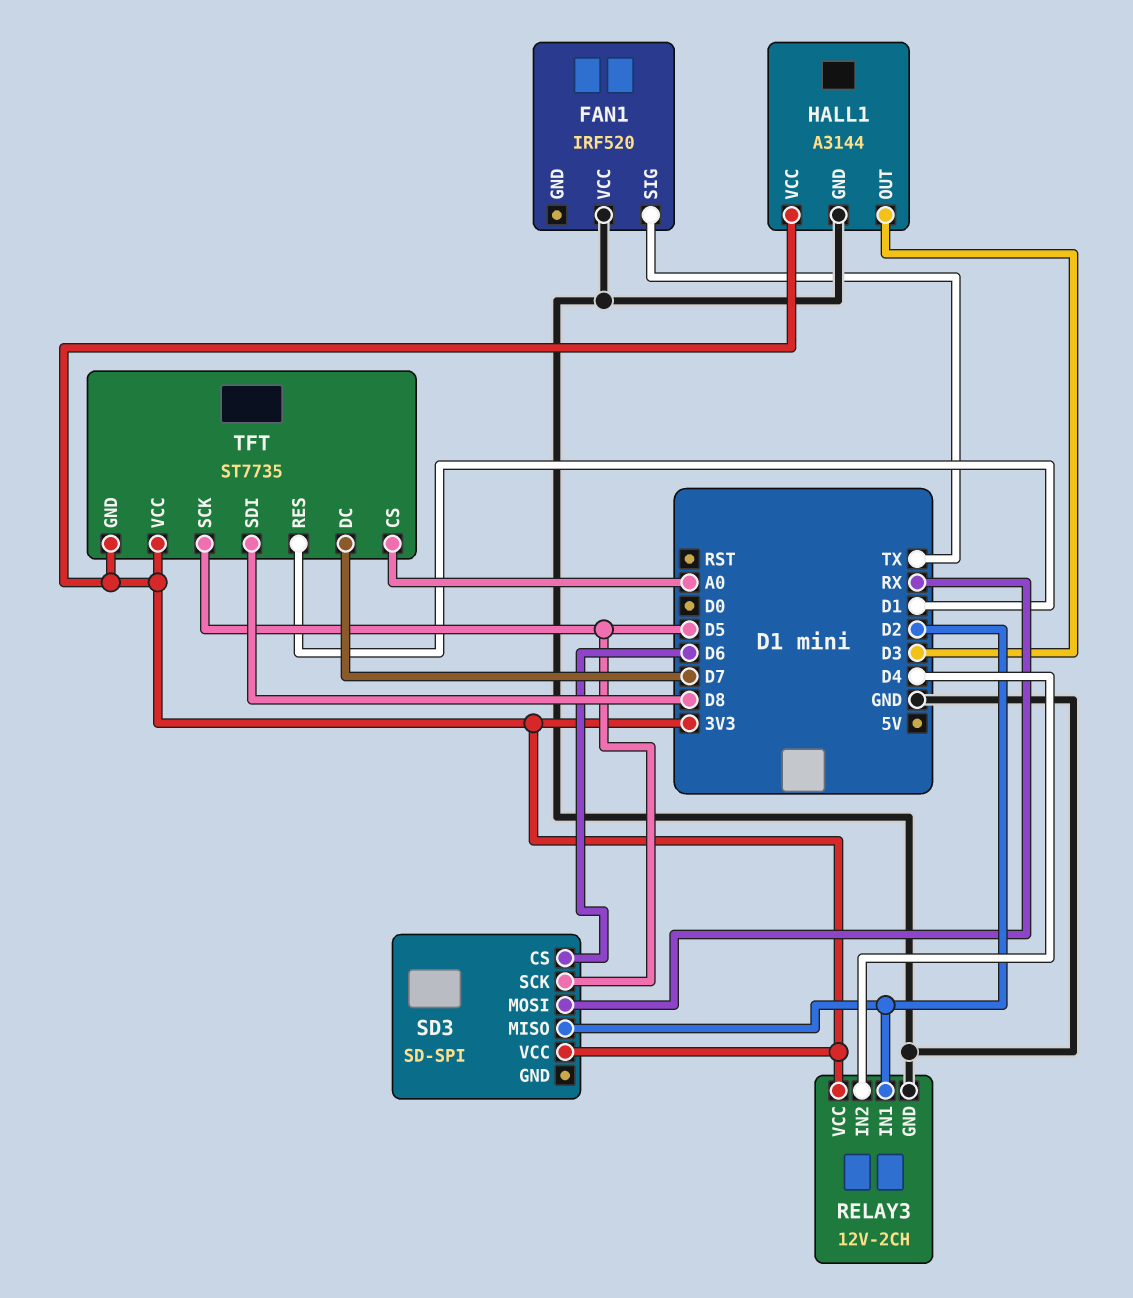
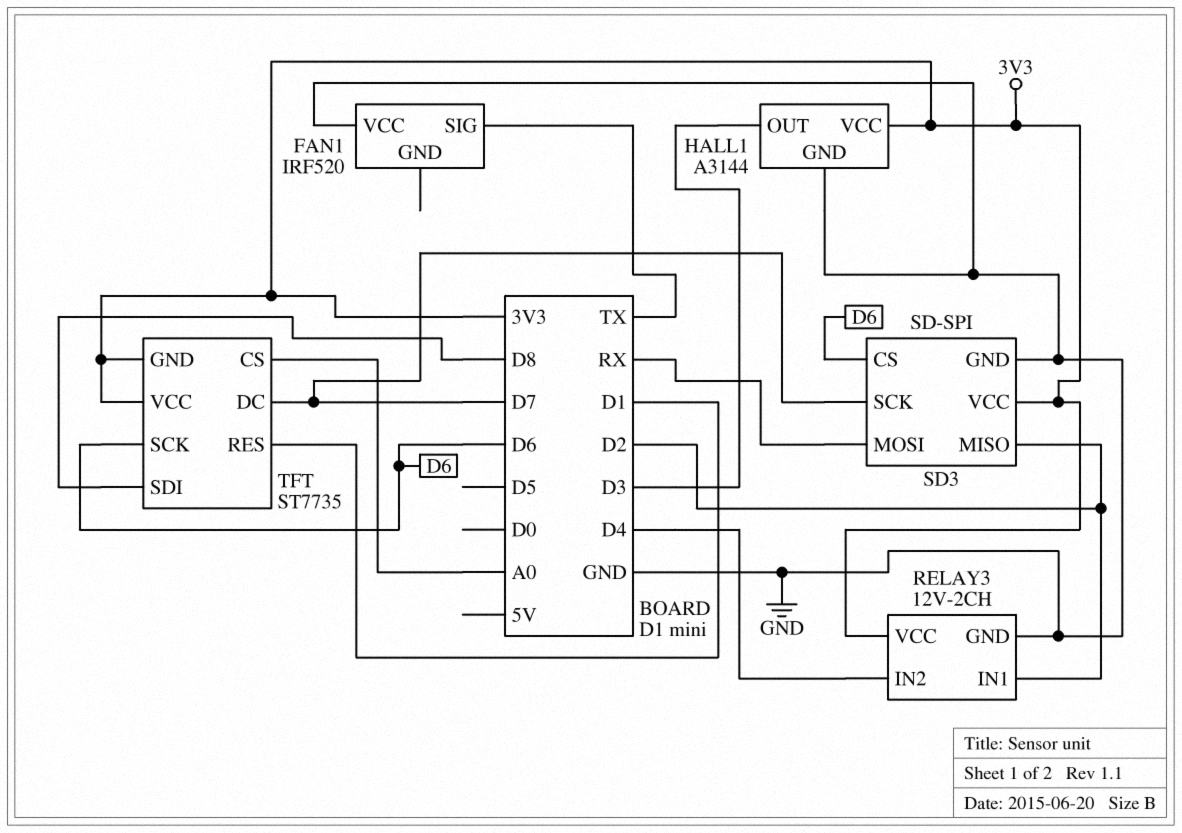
SD3 pin GND: none -> GND
SD3 pin SCK: D5 -> D7
TFT pin SCK: D5 -> D6

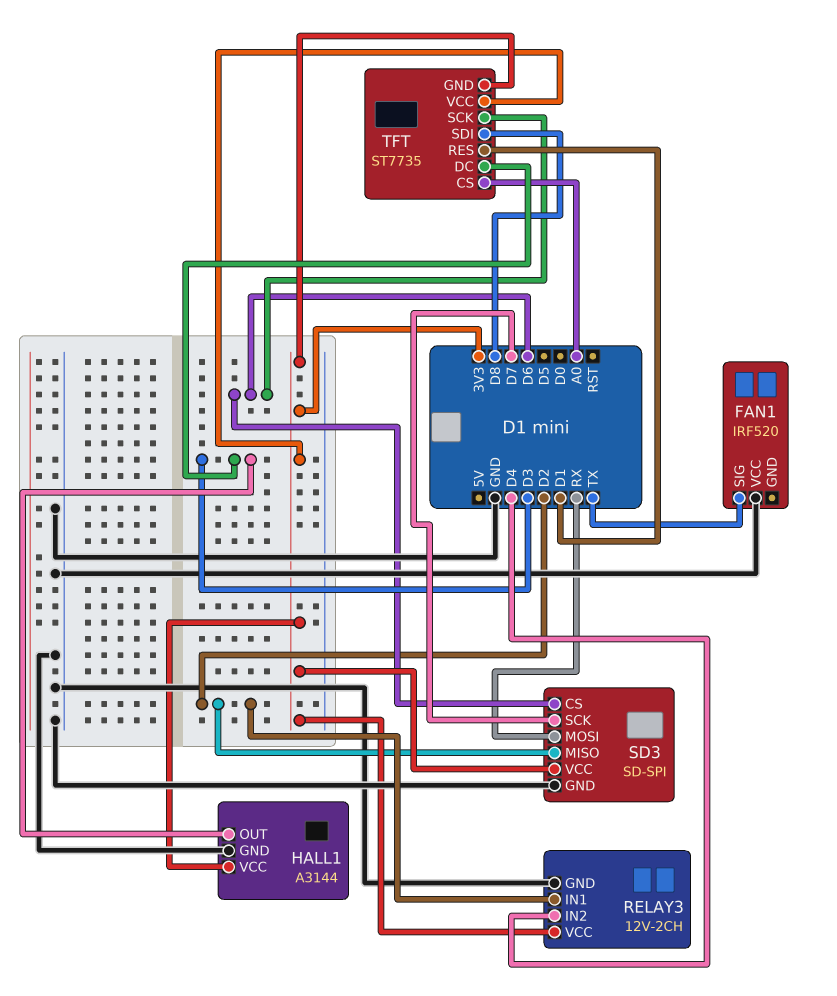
TFT pin DC: D7 -> D3

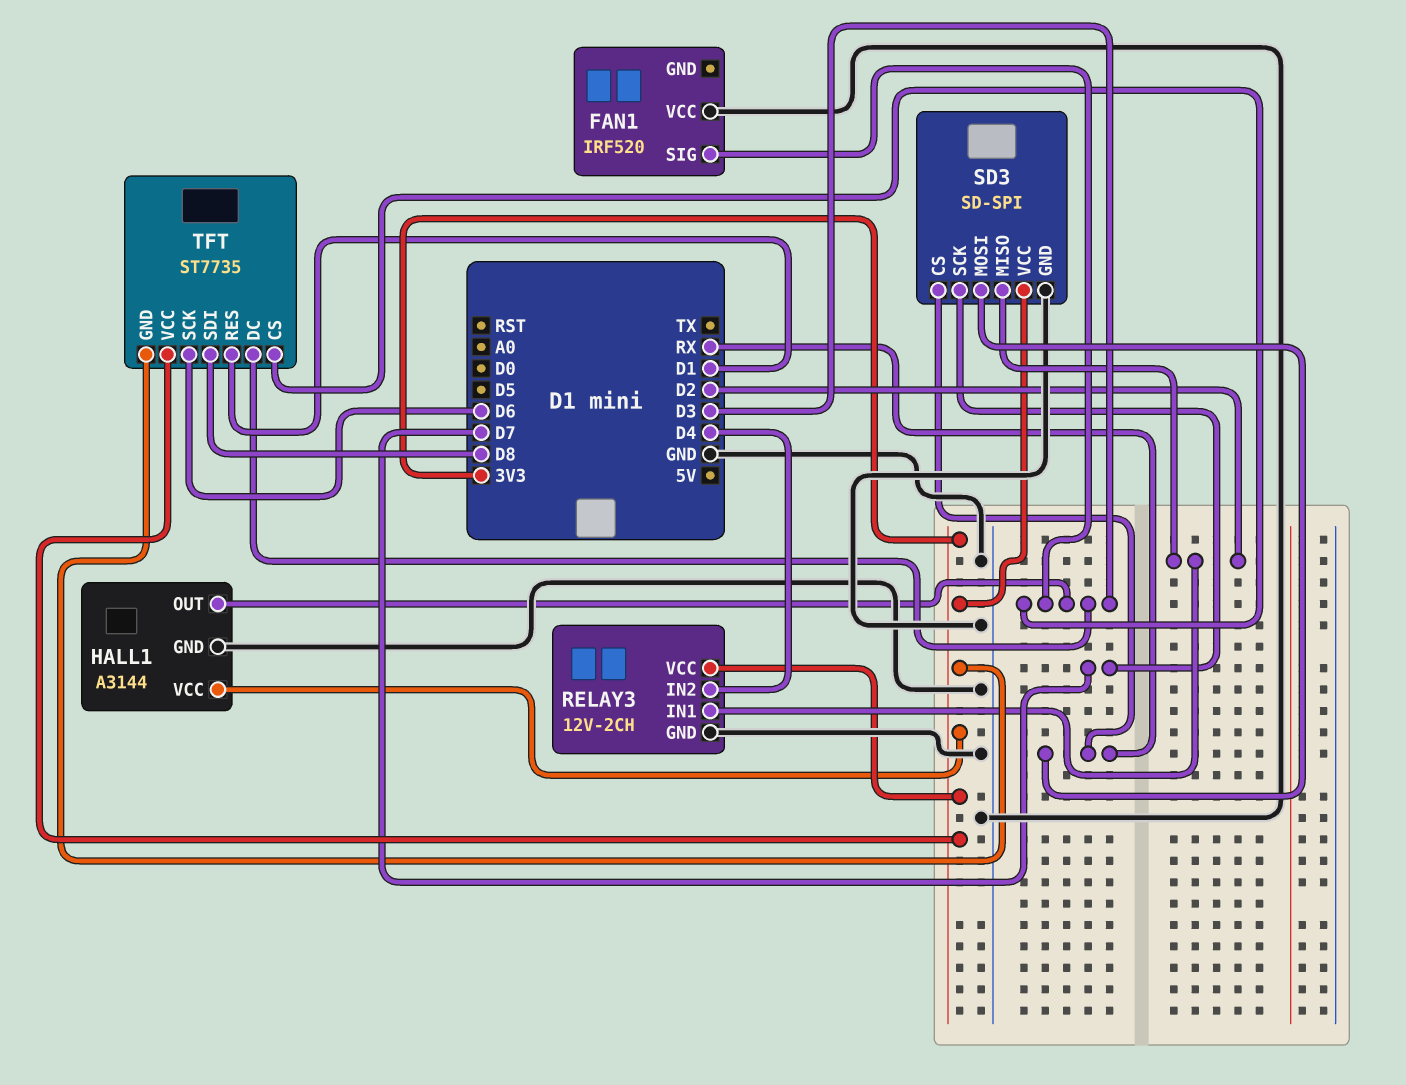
FAN1 pin SIG: TX -> D3
SD3 pin CS: D6 -> RX
TFT pin CS: A0 -> D3

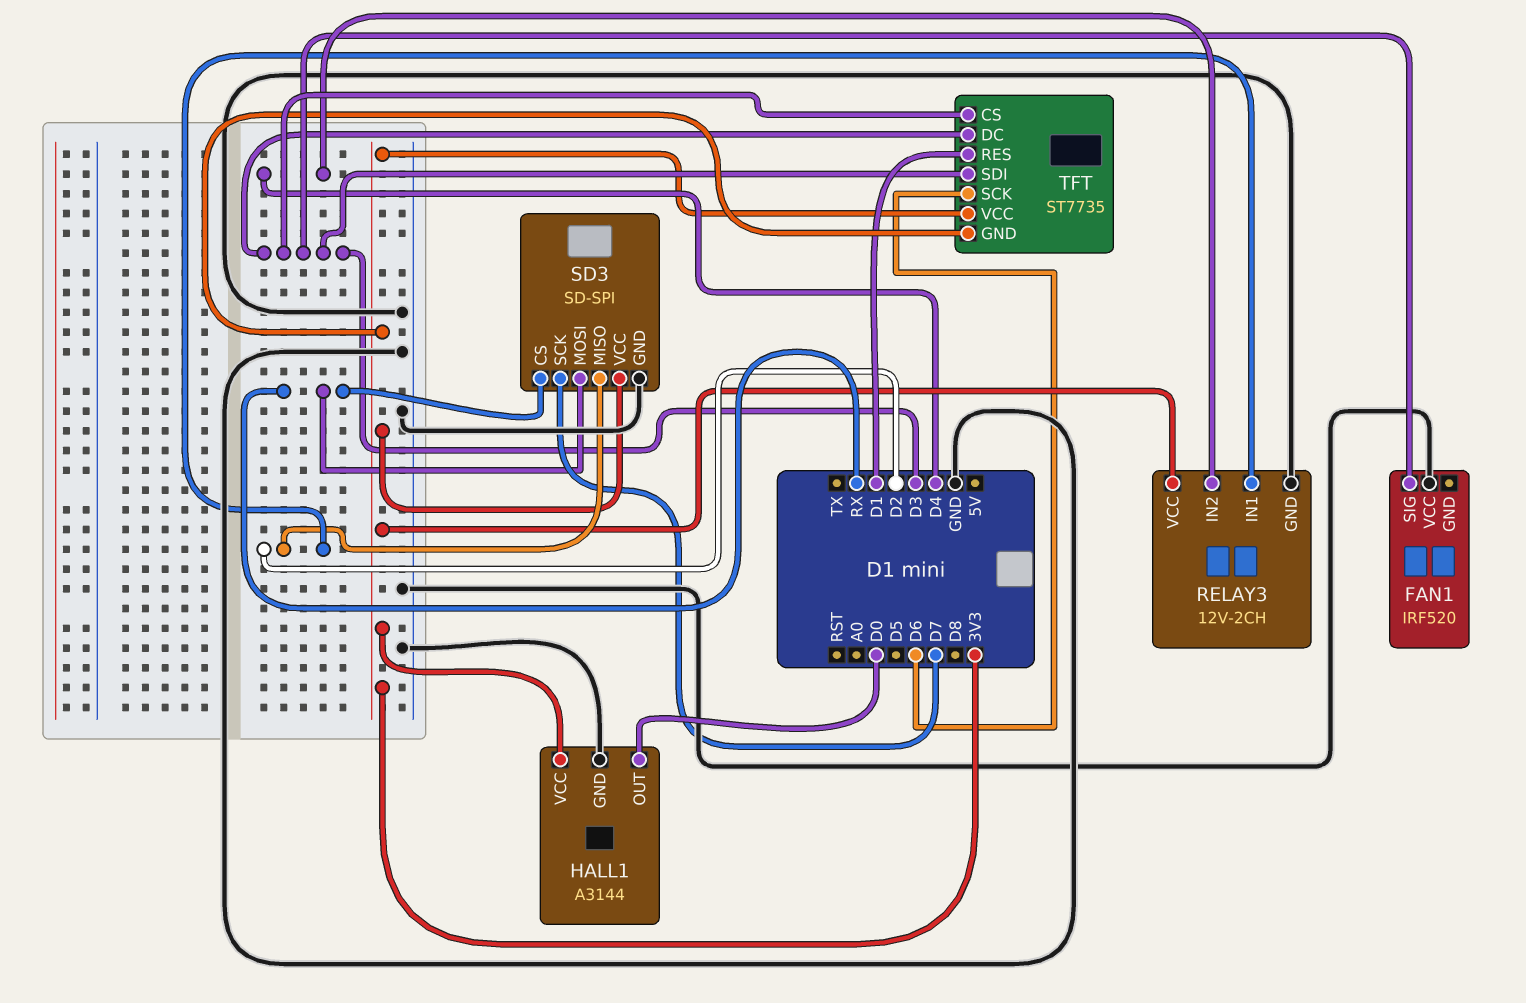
HALL1 pin OUT: D3 -> D0
TFT pin SDI: D8 -> D3

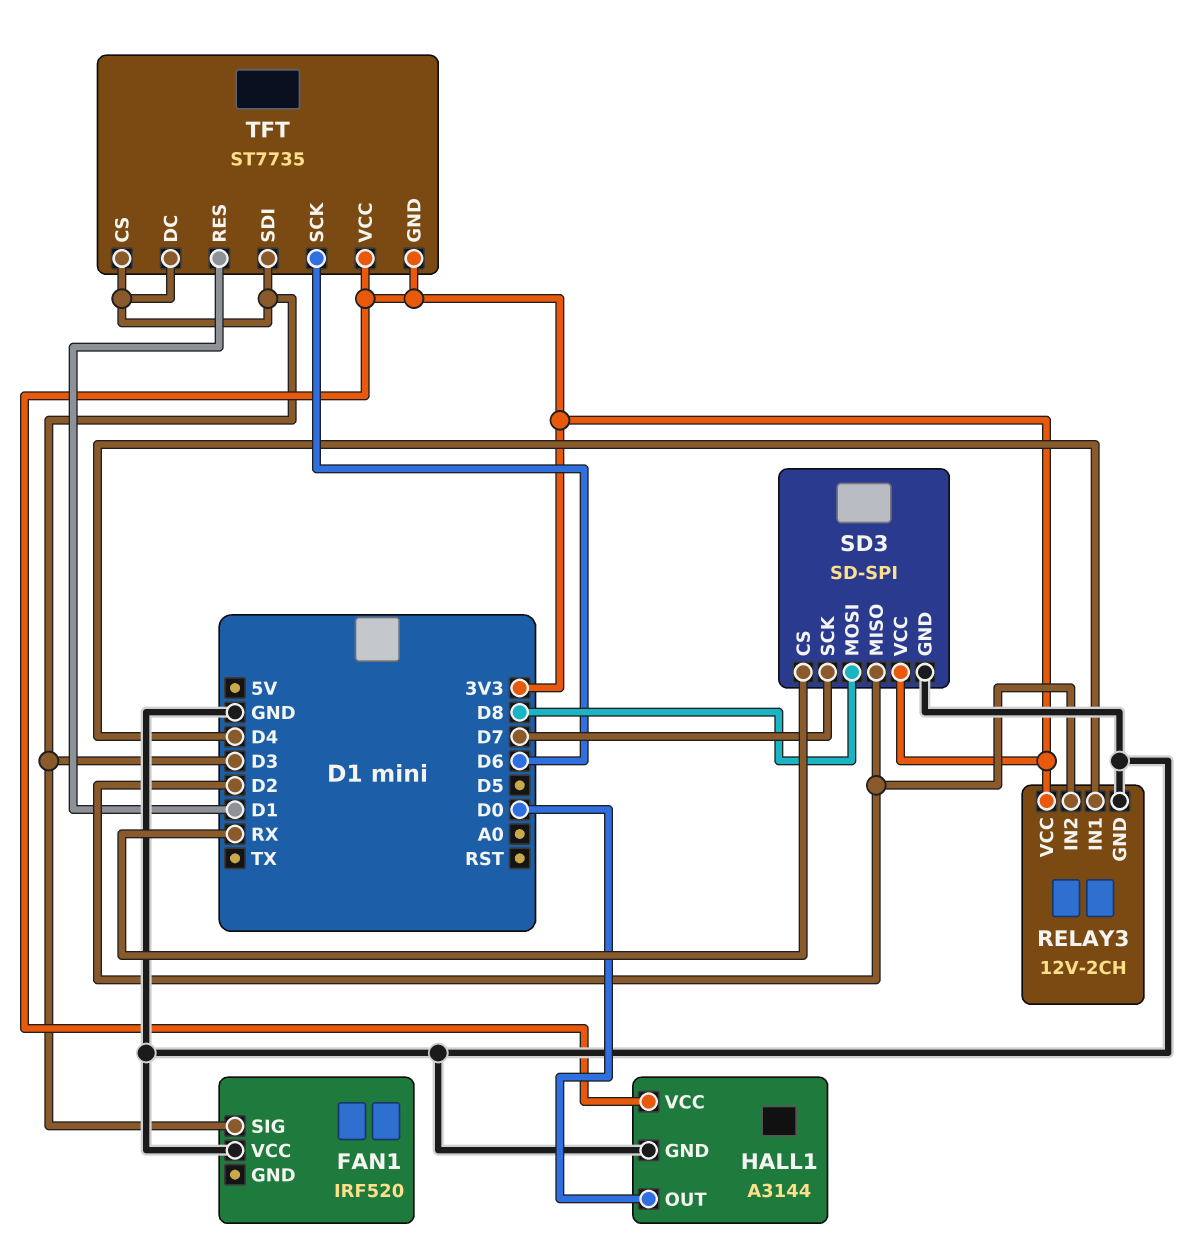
RELAY3 pin IN1: D2 -> D4
RELAY3 pin IN2: D4 -> D2
SD3 pin MOSI: RX -> D8

